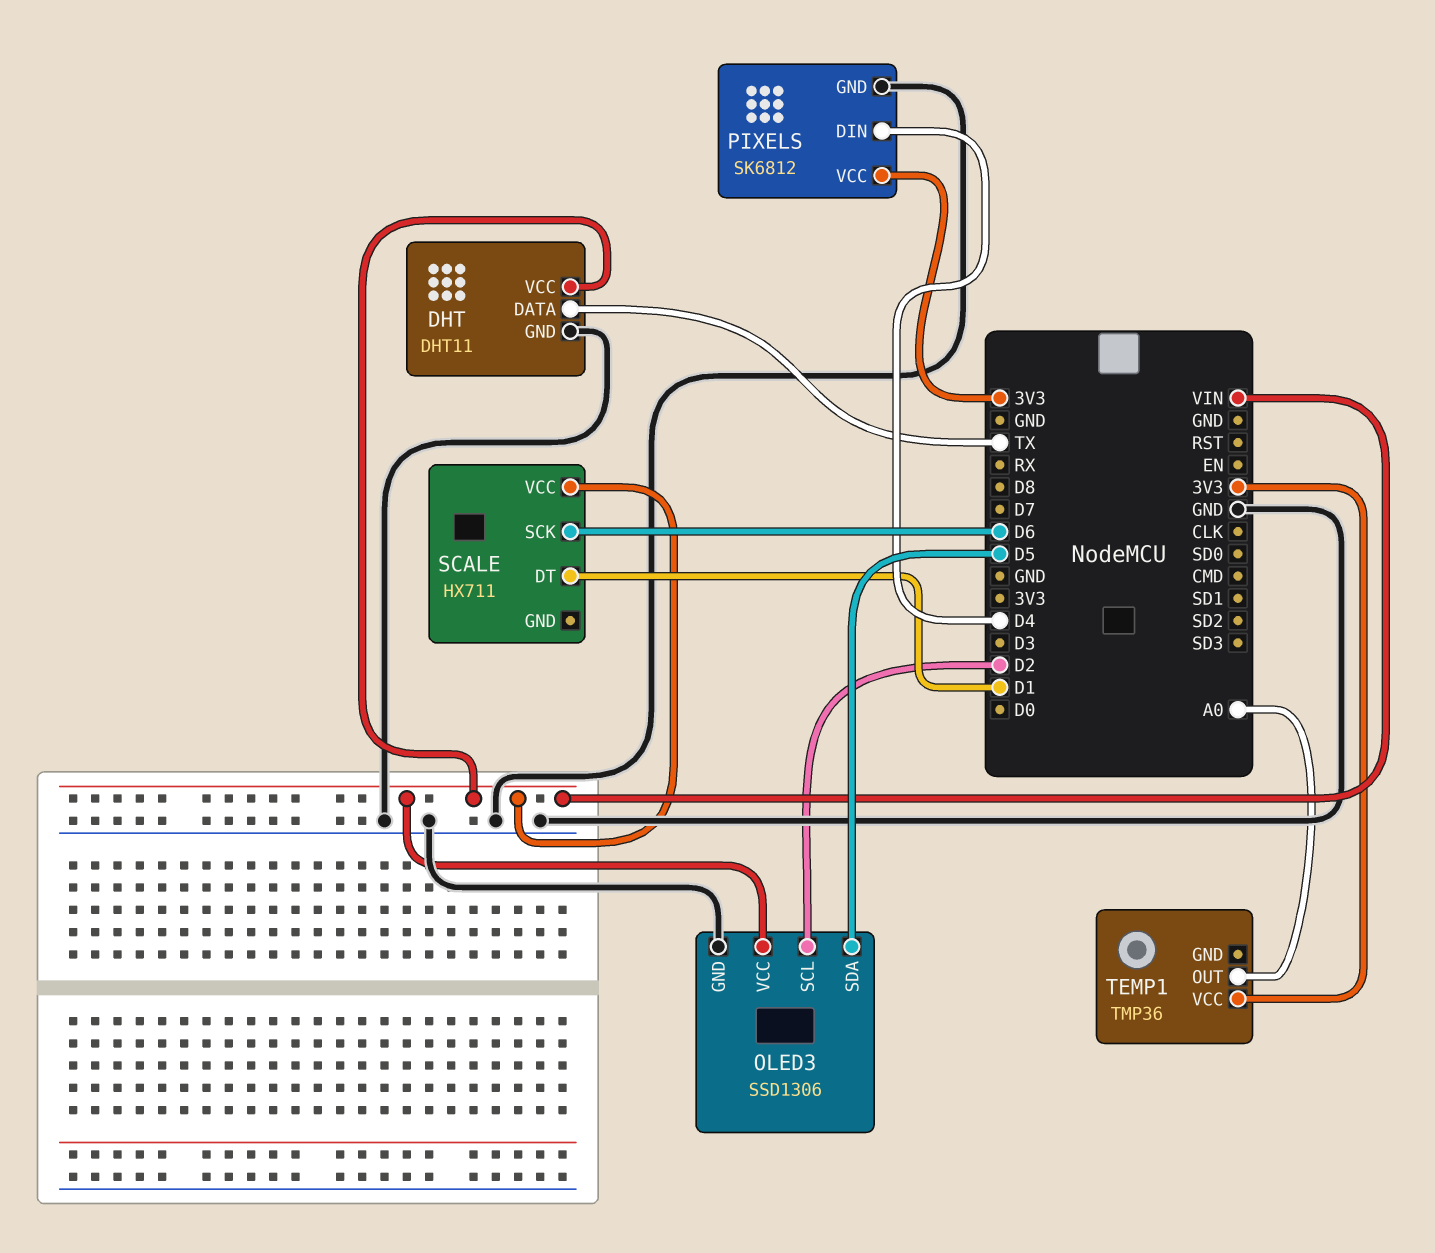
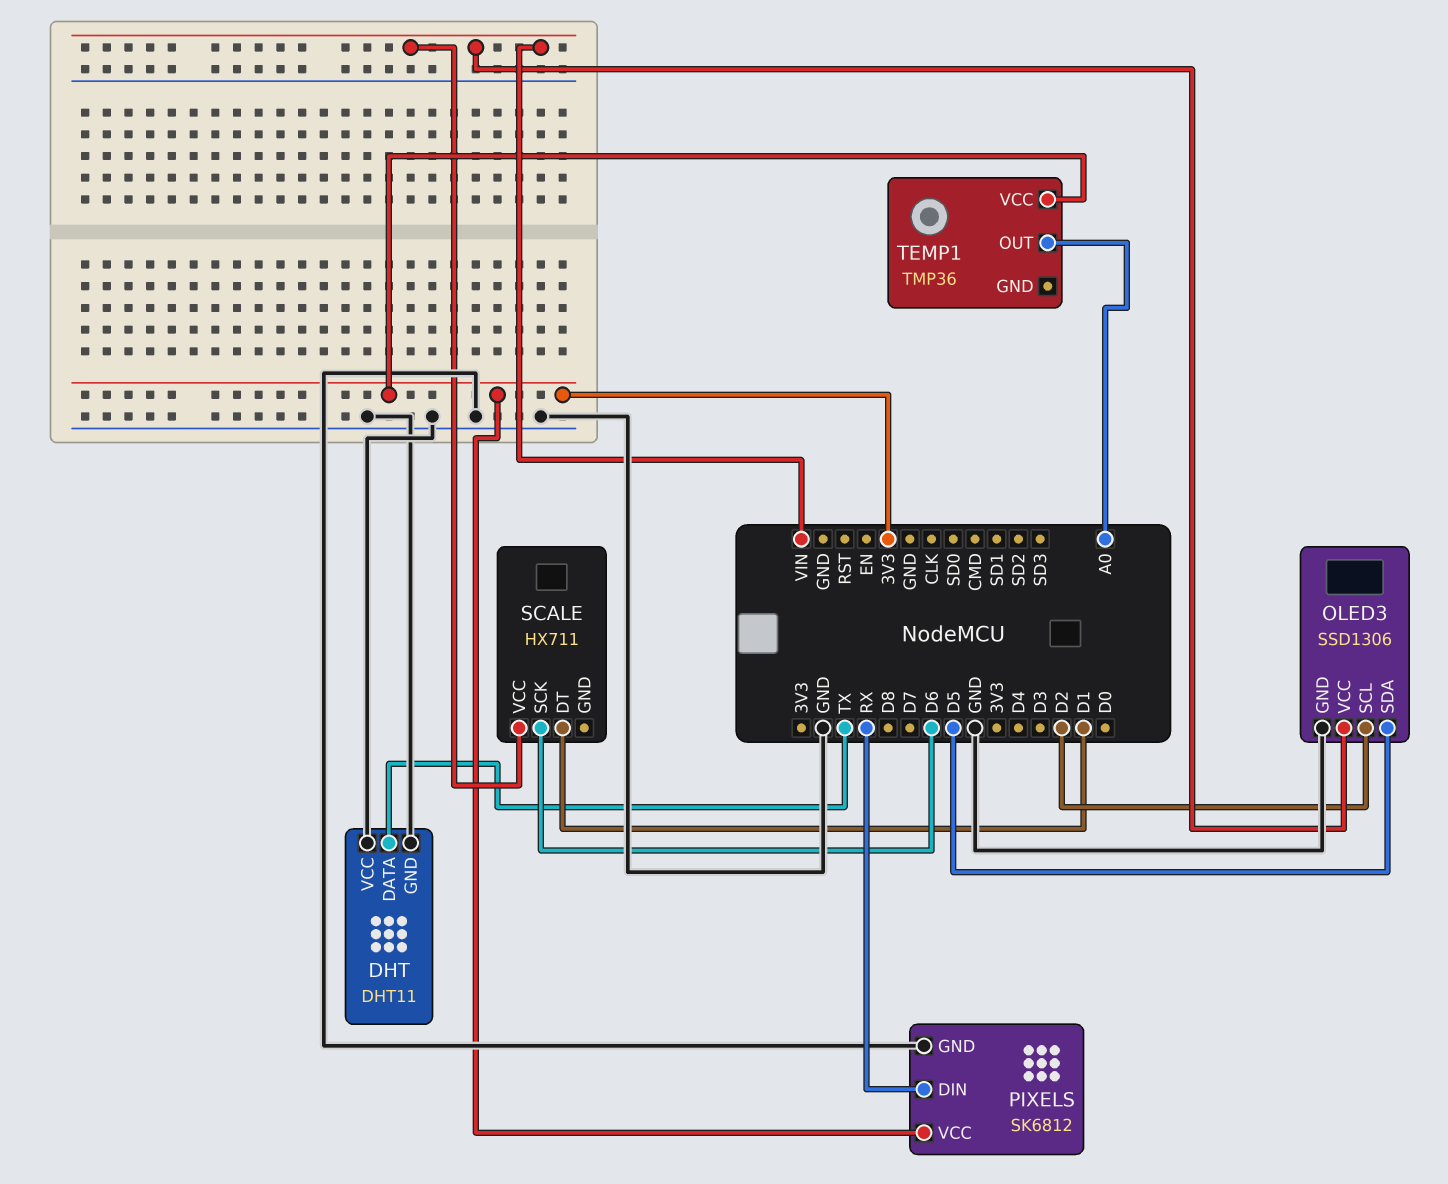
DHT pin VCC: VIN -> GND
PIXELS pin DIN: D4 -> RX

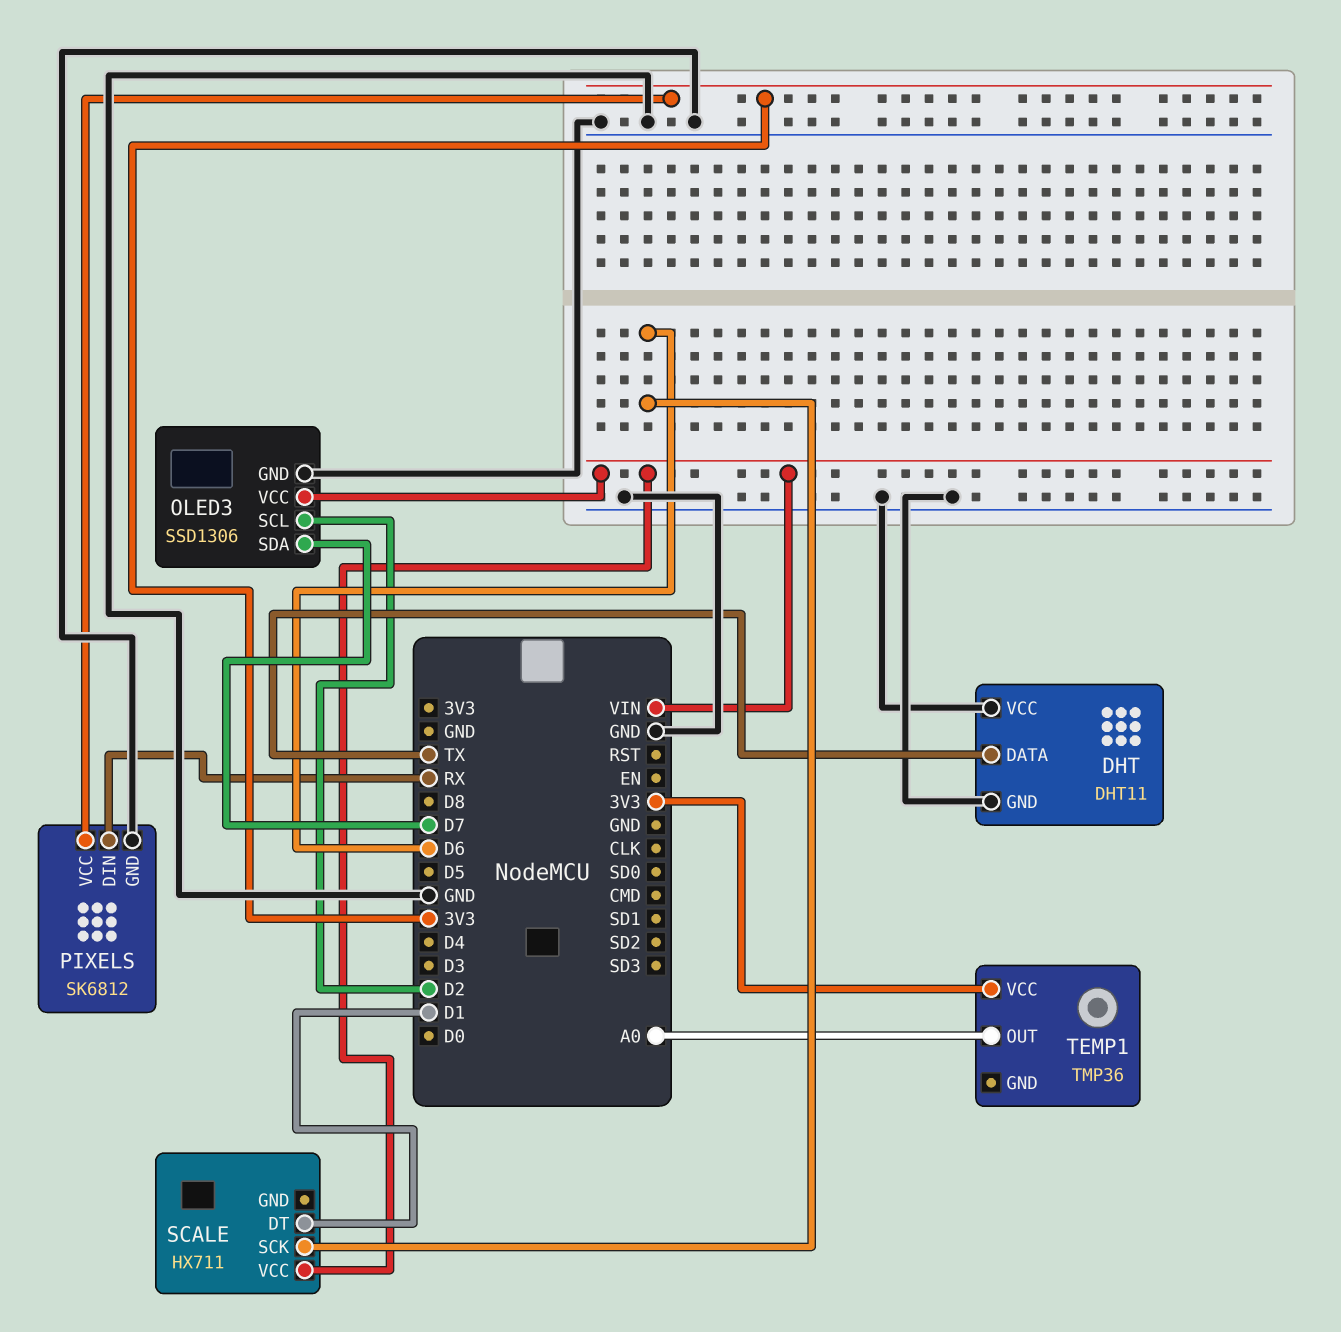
OLED3 pin SDA: D5 -> D7

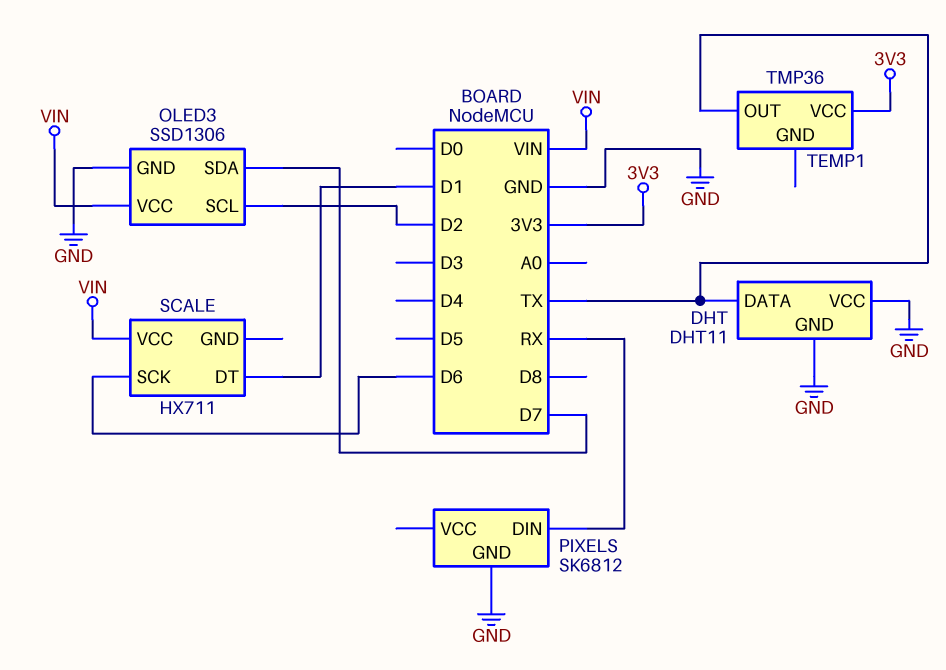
PIXELS pin VCC: 3V3 -> none
TEMP1 pin OUT: A0 -> TX

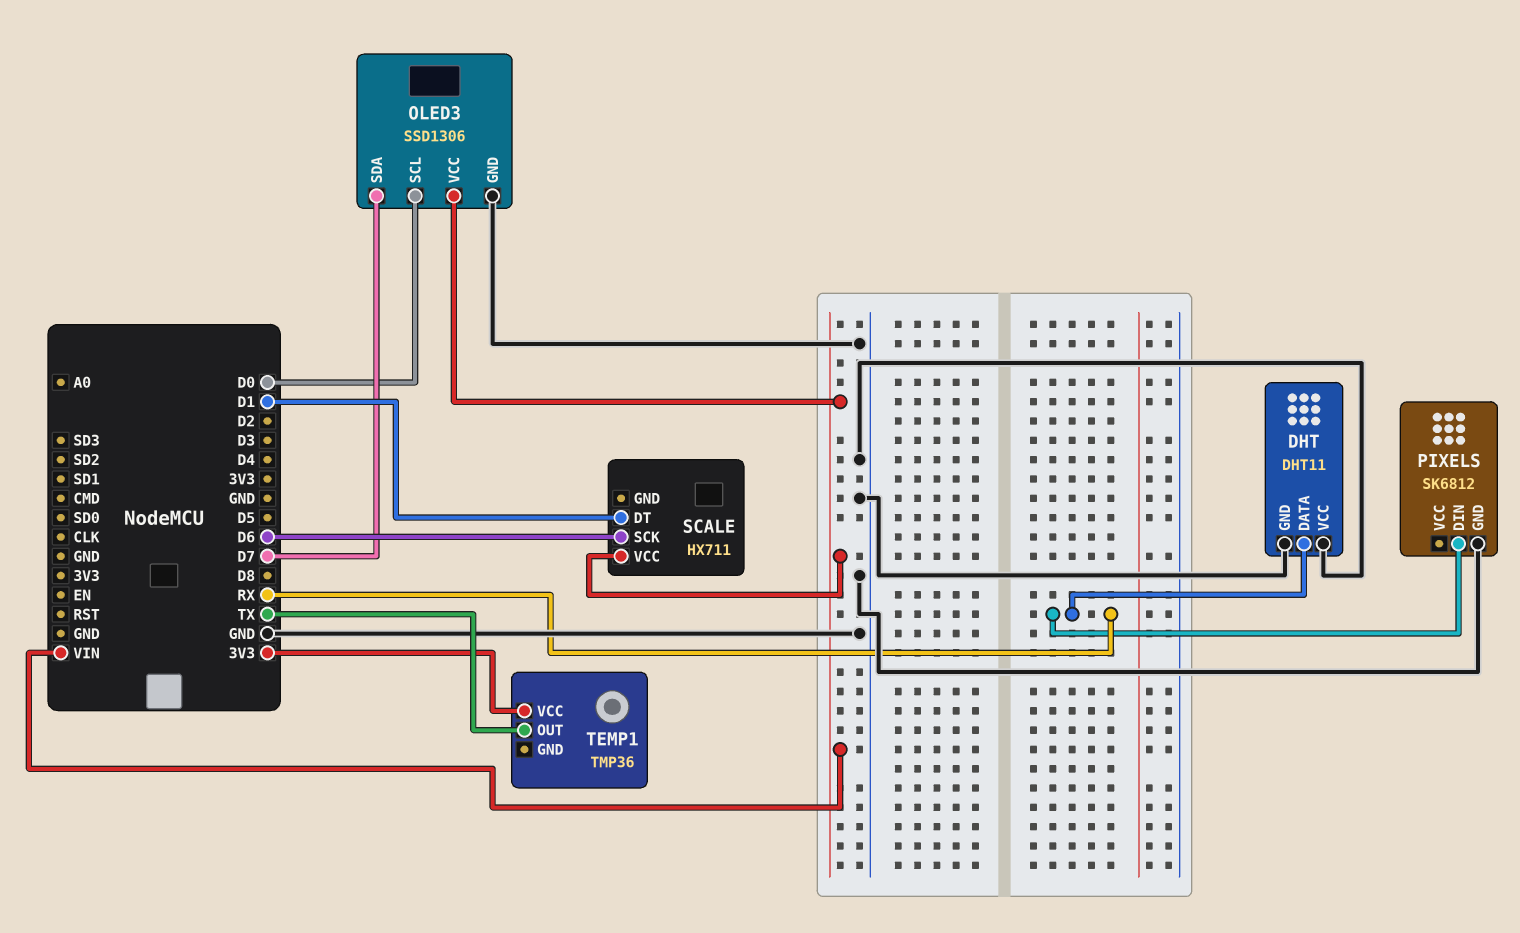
DHT pin DATA: TX -> RX
OLED3 pin SCL: D2 -> D0

